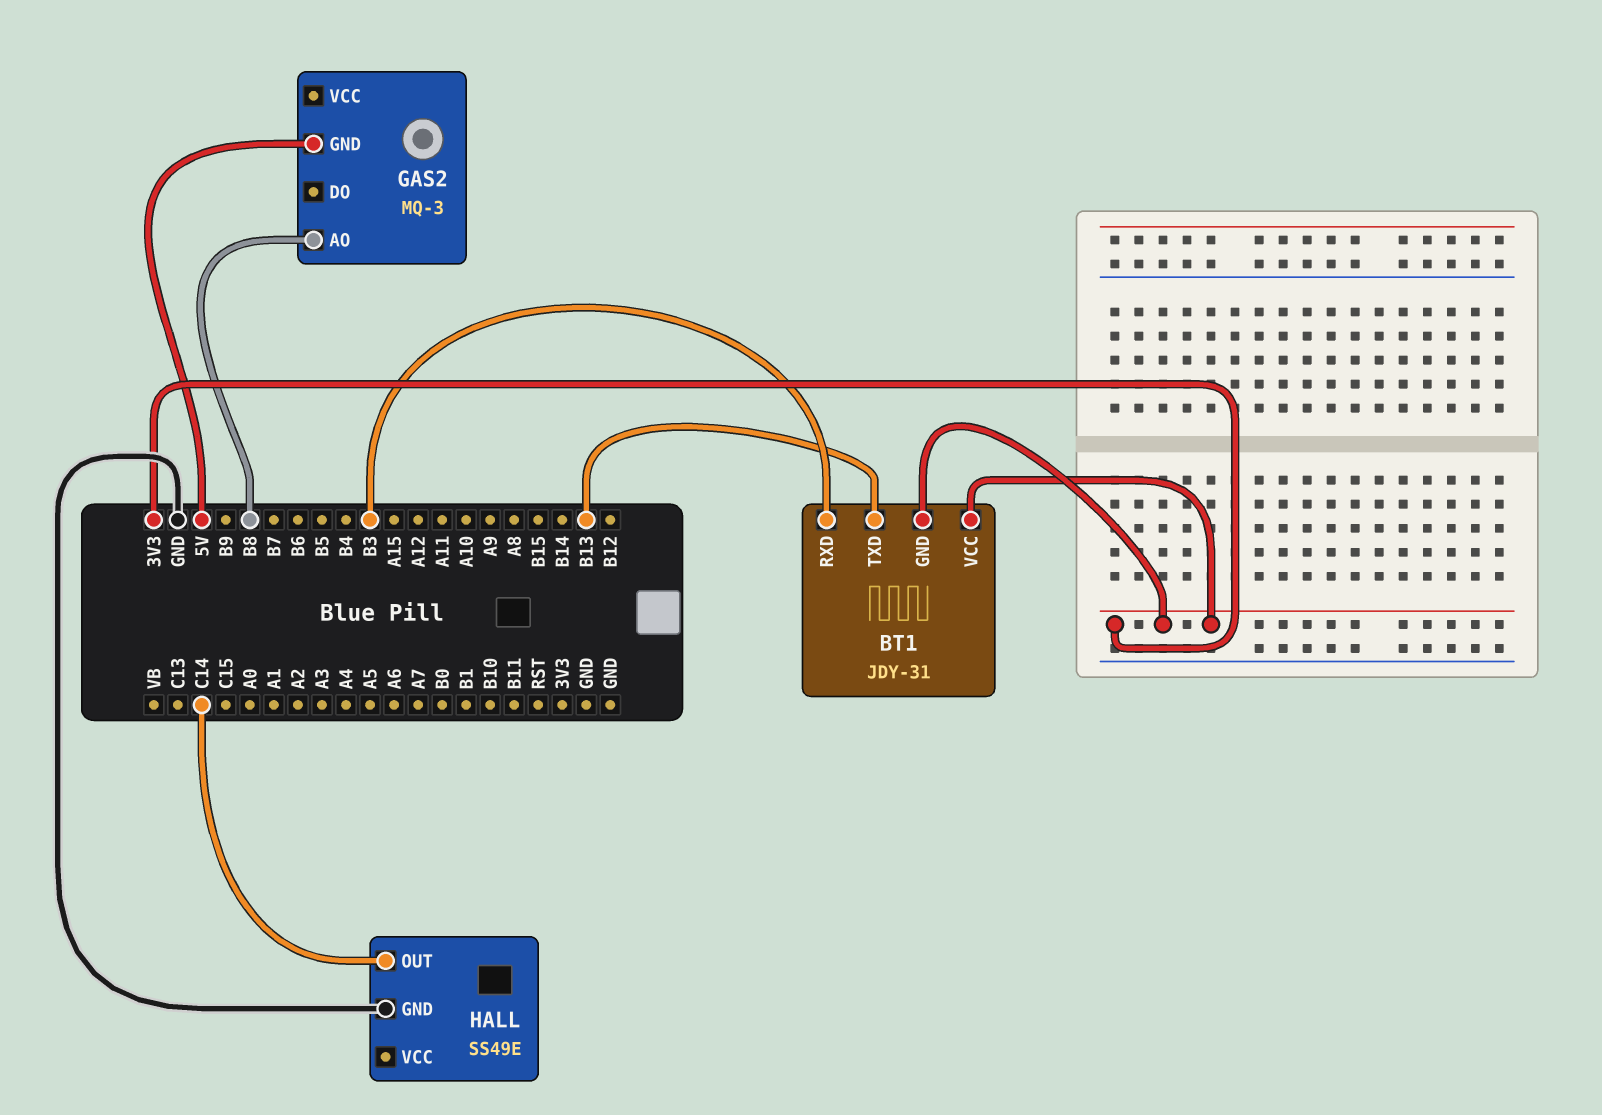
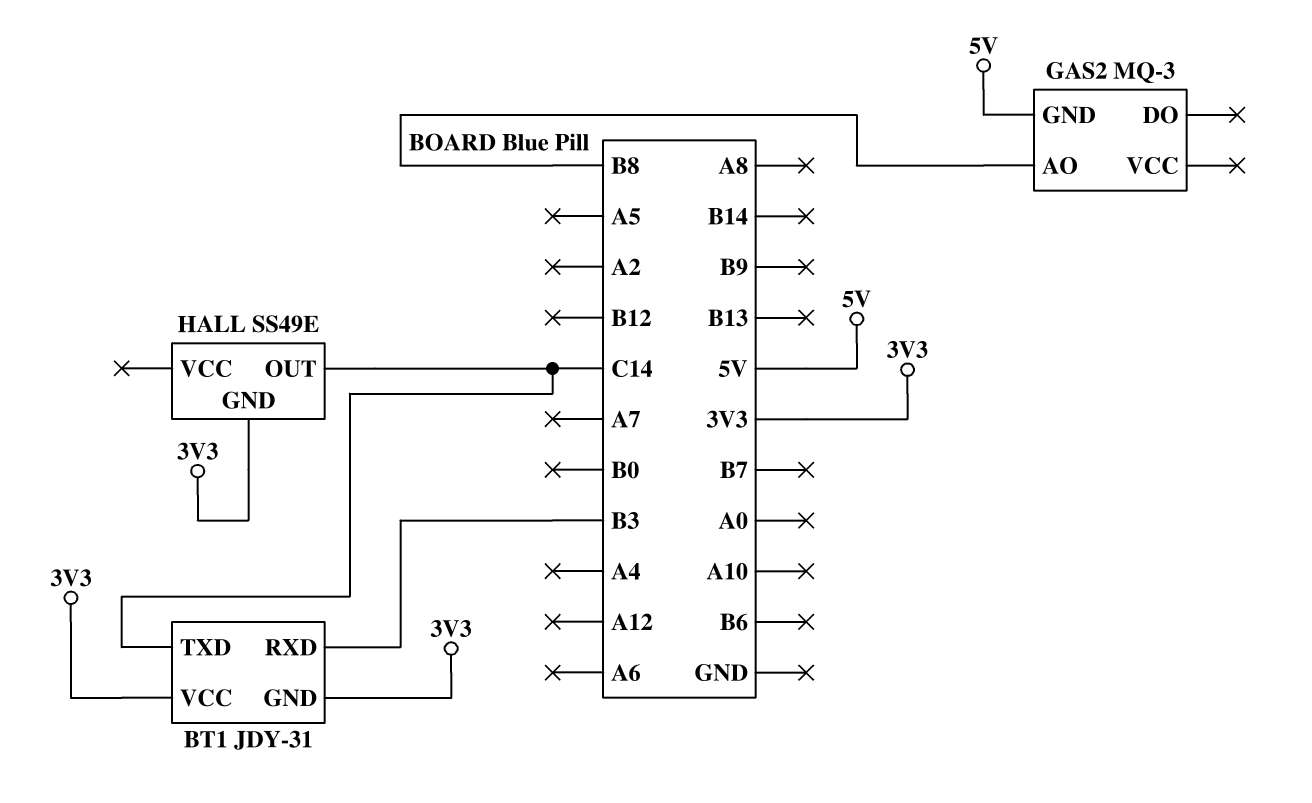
BT1 pin TXD: B13 -> C14
HALL pin GND: GND -> 3V3

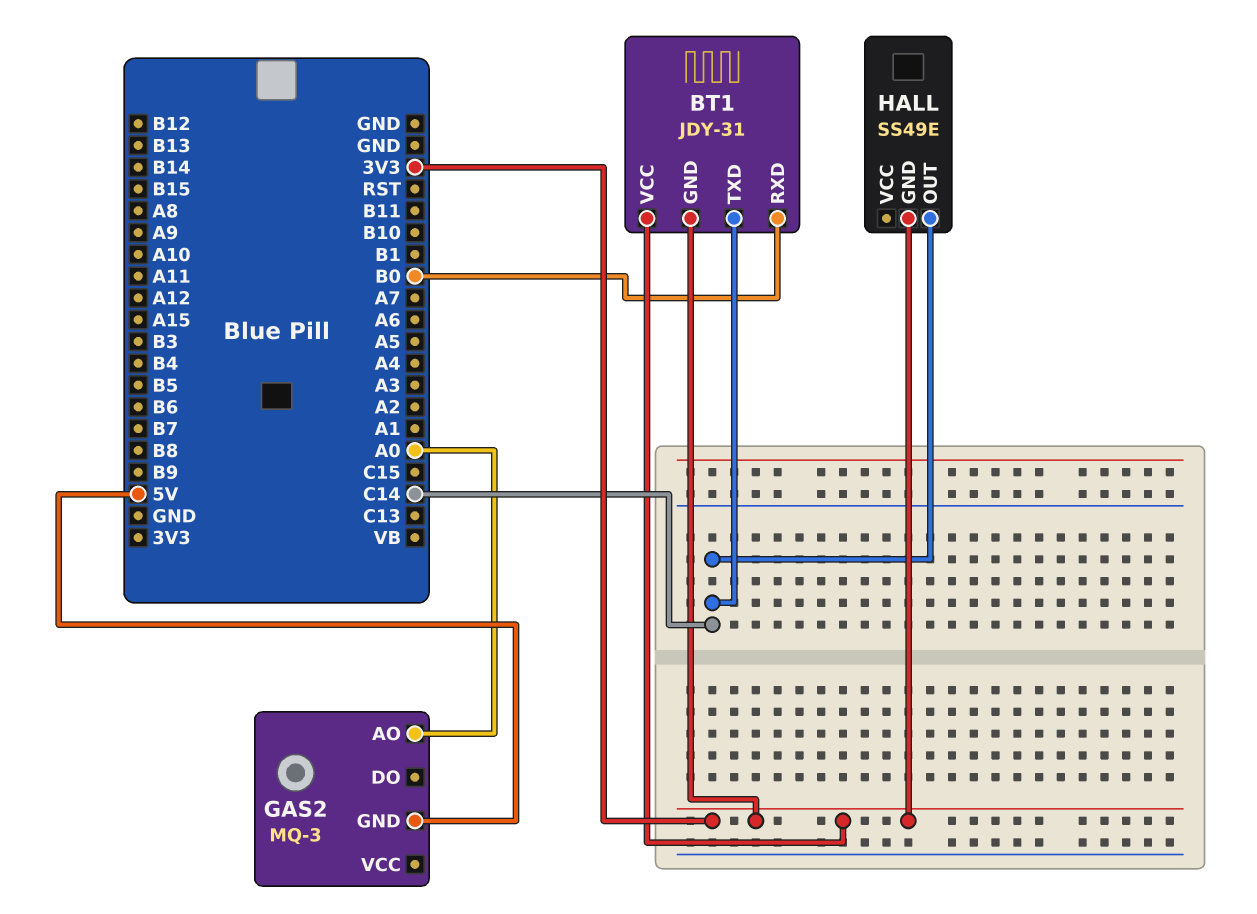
BT1 pin RXD: B3 -> B0
GAS2 pin AO: B8 -> A0

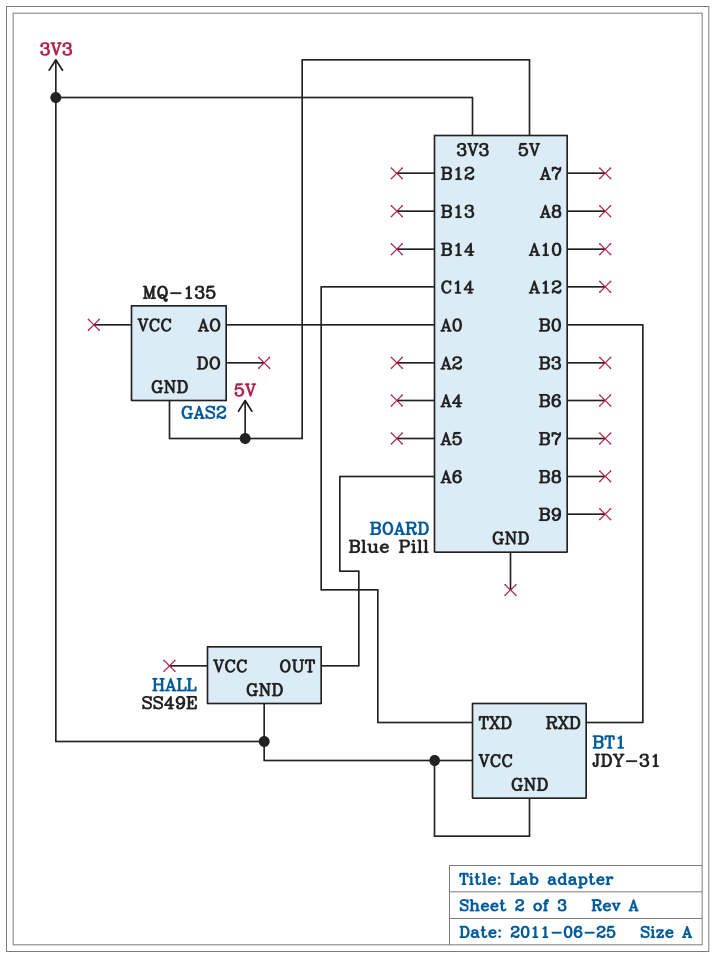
GAS2: MQ-3 -> MQ-135
HALL pin OUT: C14 -> A6

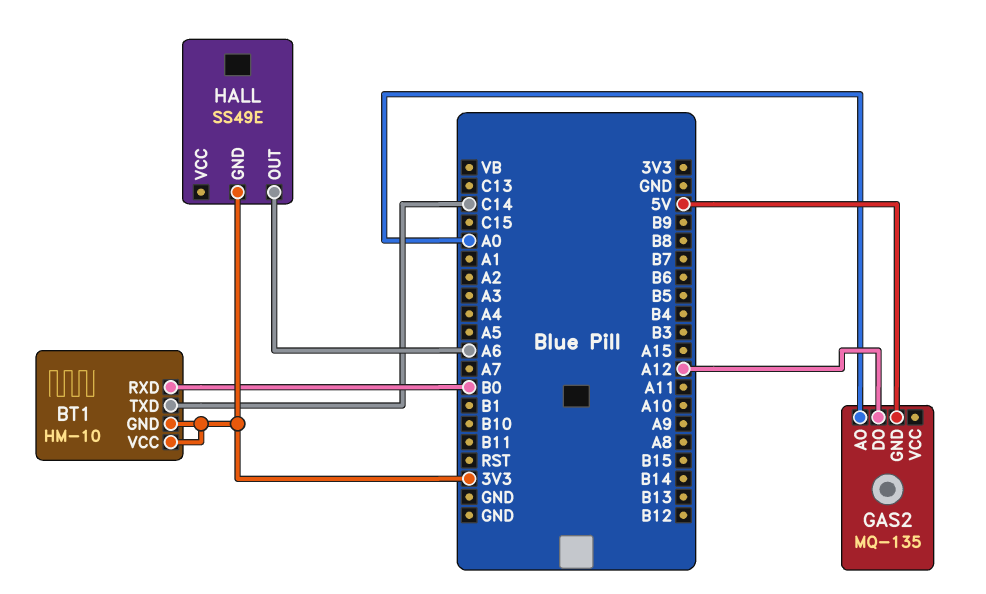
BT1: JDY-31 -> HM-10
GAS2 pin DO: none -> A12

